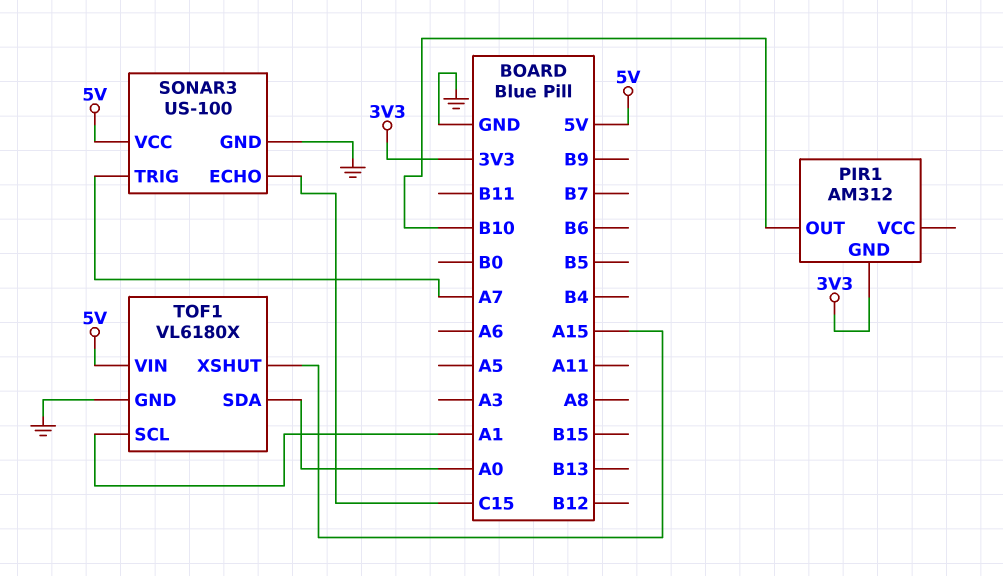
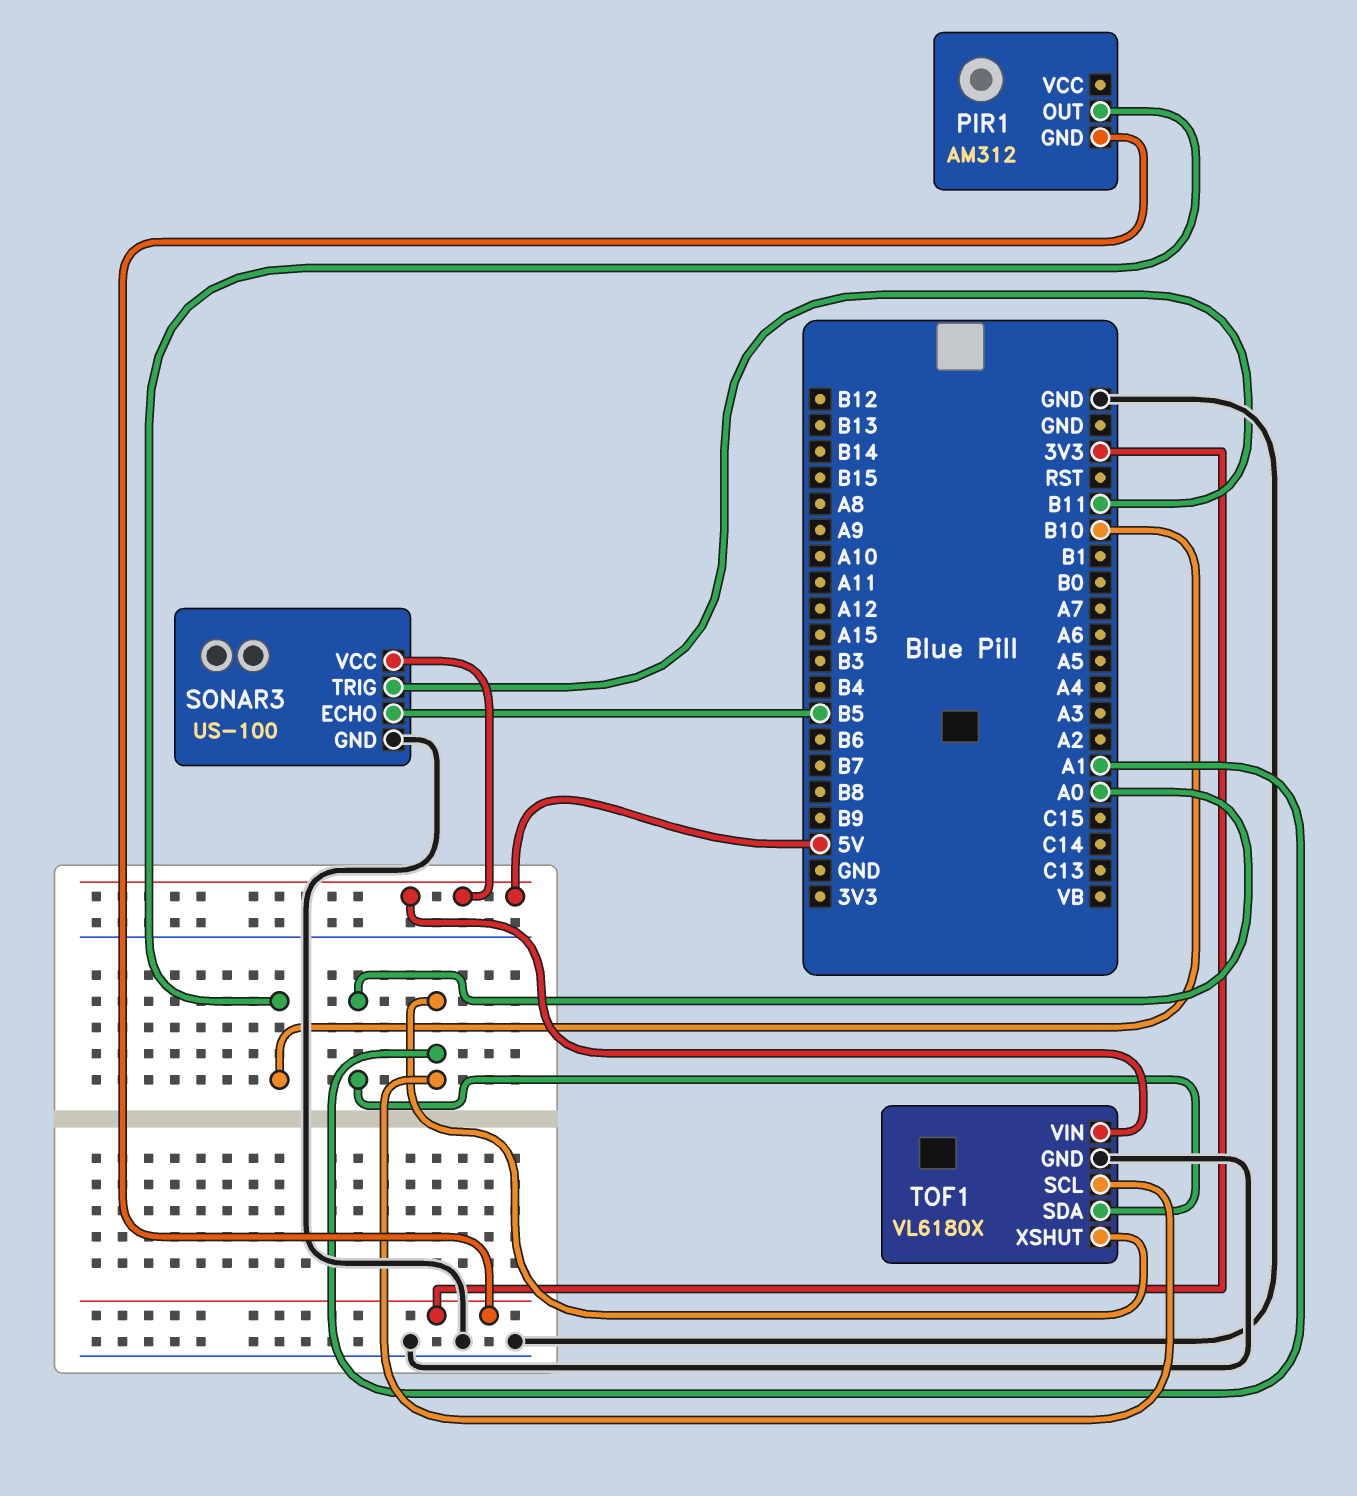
SONAR3 pin ECHO: C15 -> B5
SONAR3 pin TRIG: A7 -> B11
TOF1 pin XSHUT: A15 -> A1

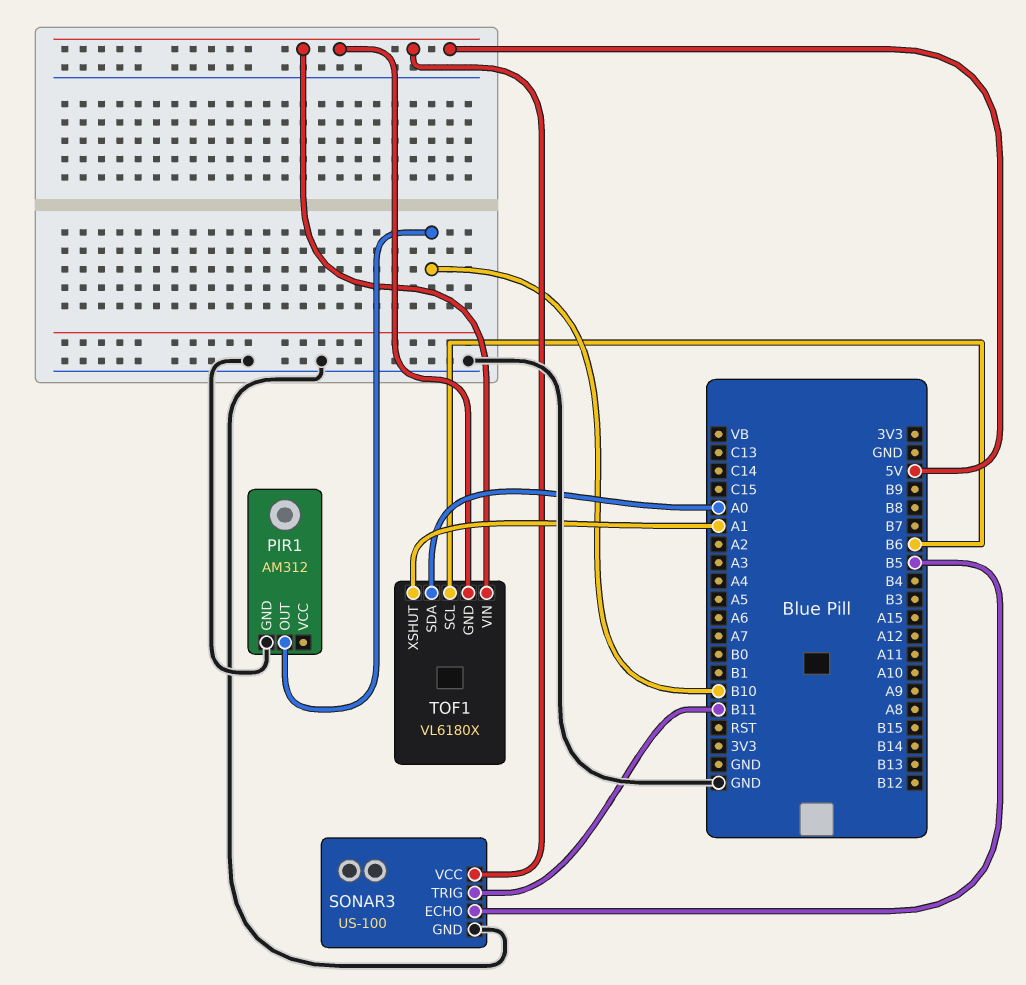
PIR1 pin GND: 3V3 -> GND
TOF1 pin GND: GND -> 5V
TOF1 pin SCL: A1 -> B6

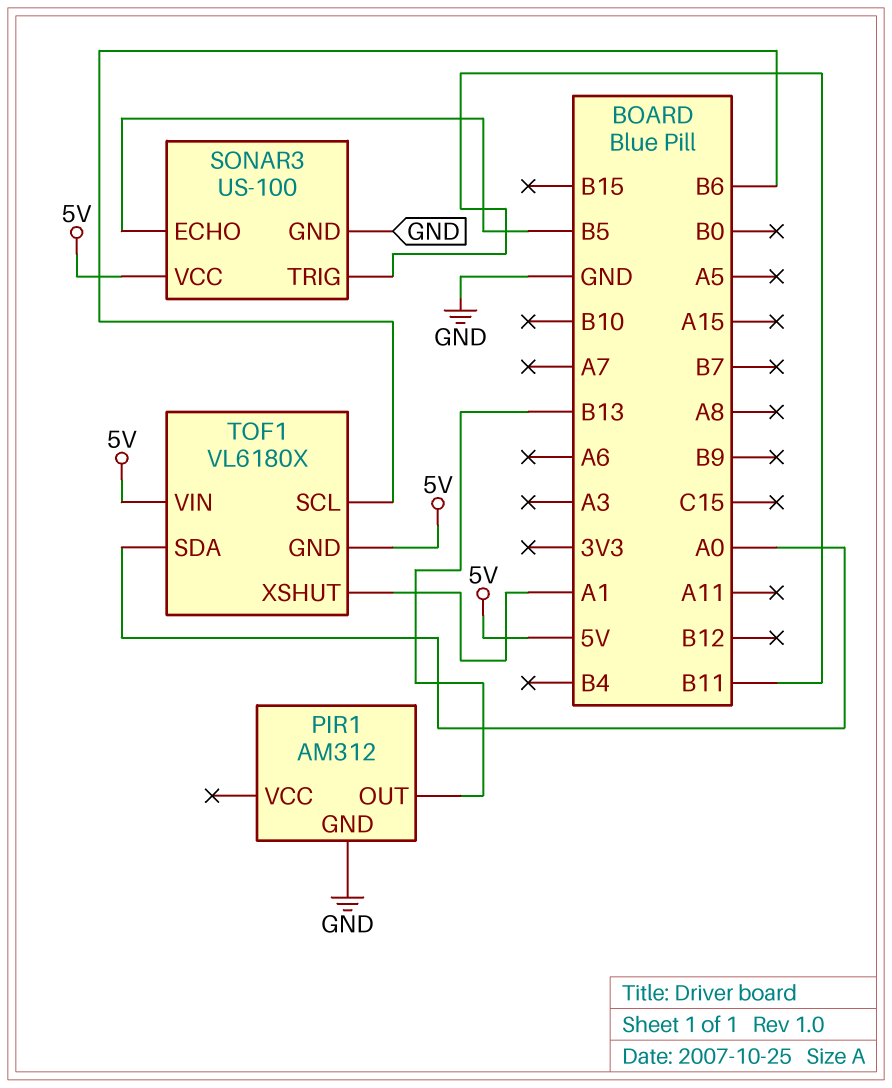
PIR1 pin OUT: B10 -> B13

